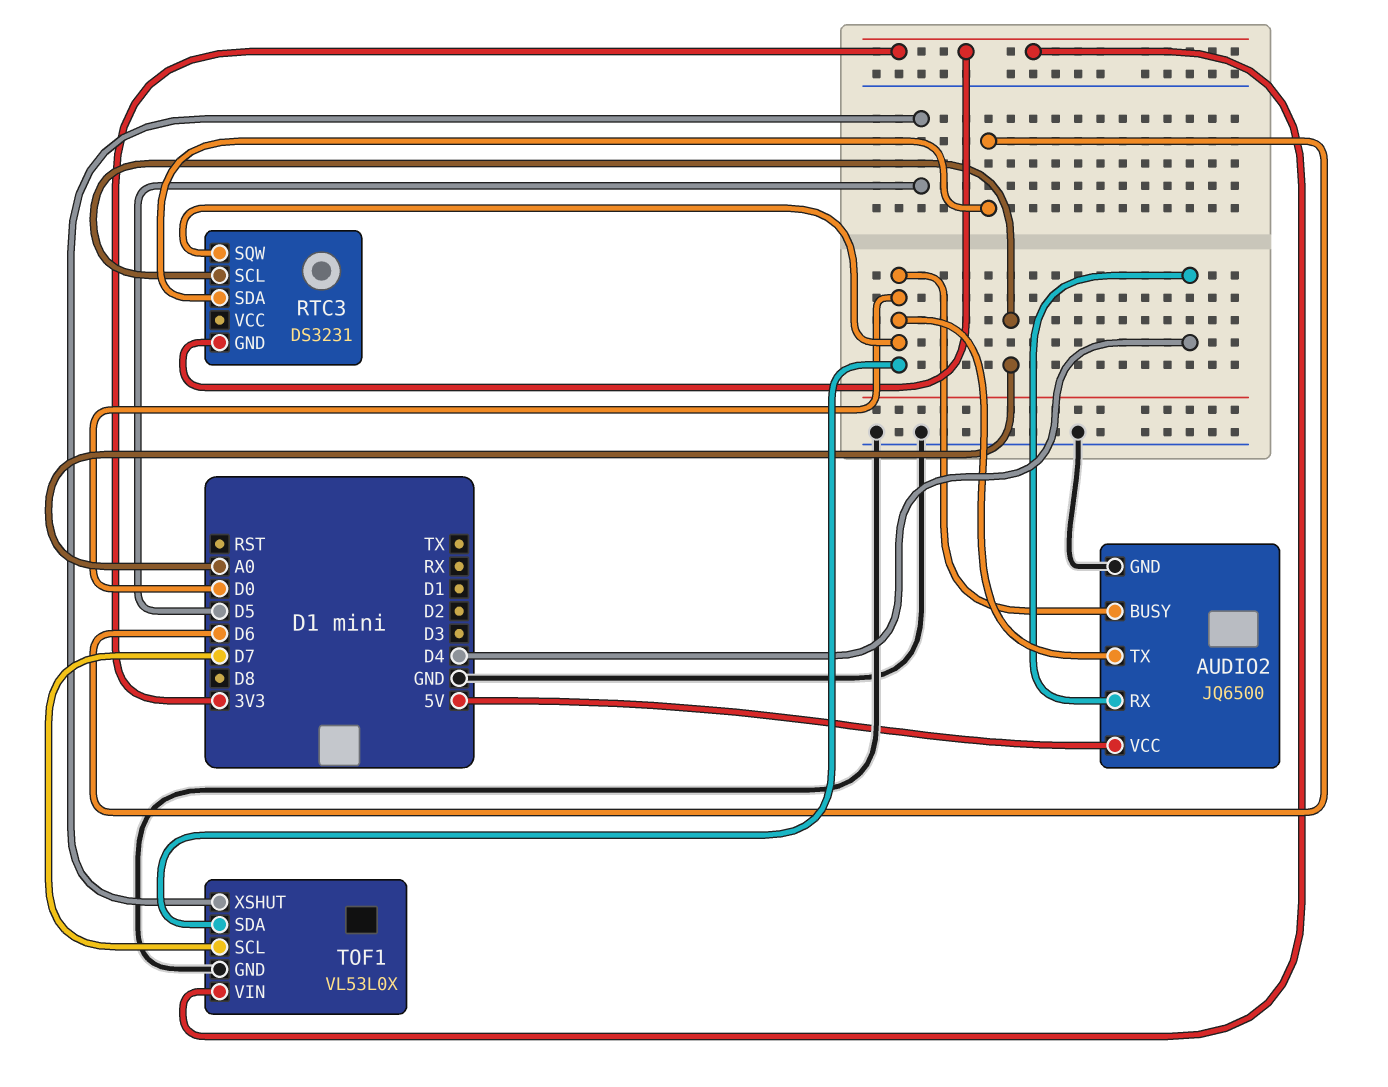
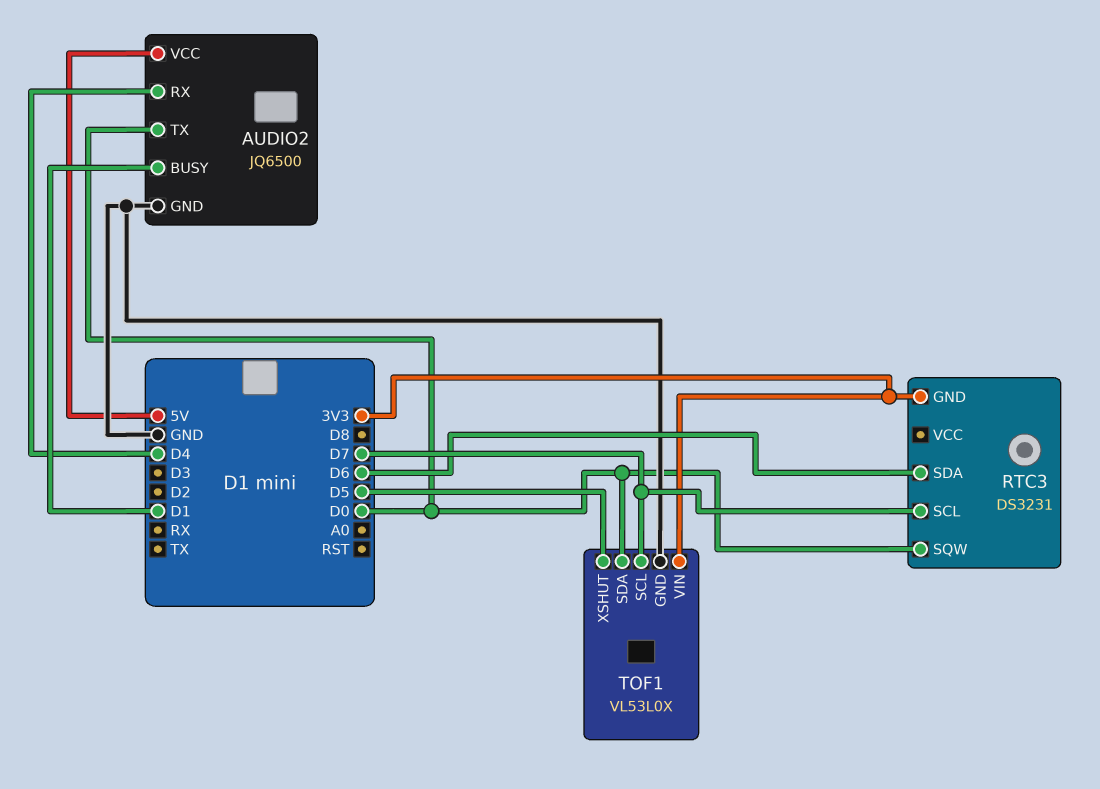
AUDIO2 pin BUSY: D0 -> D1
RTC3 pin SCL: A0 -> D7

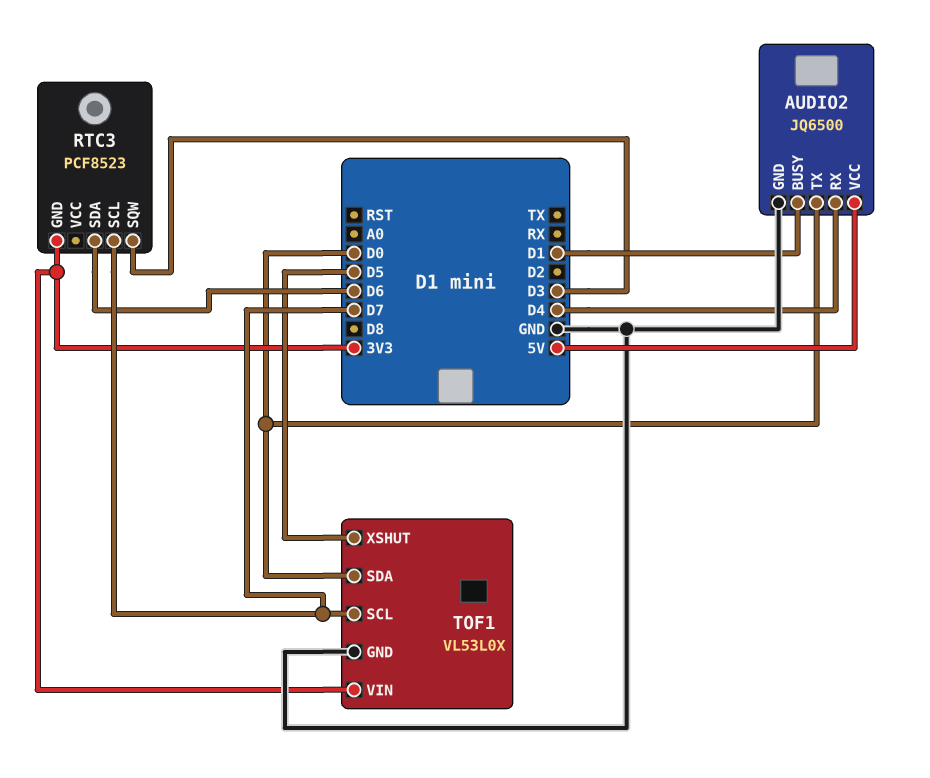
RTC3: DS3231 -> PCF8523
RTC3 pin SQW: D0 -> D3

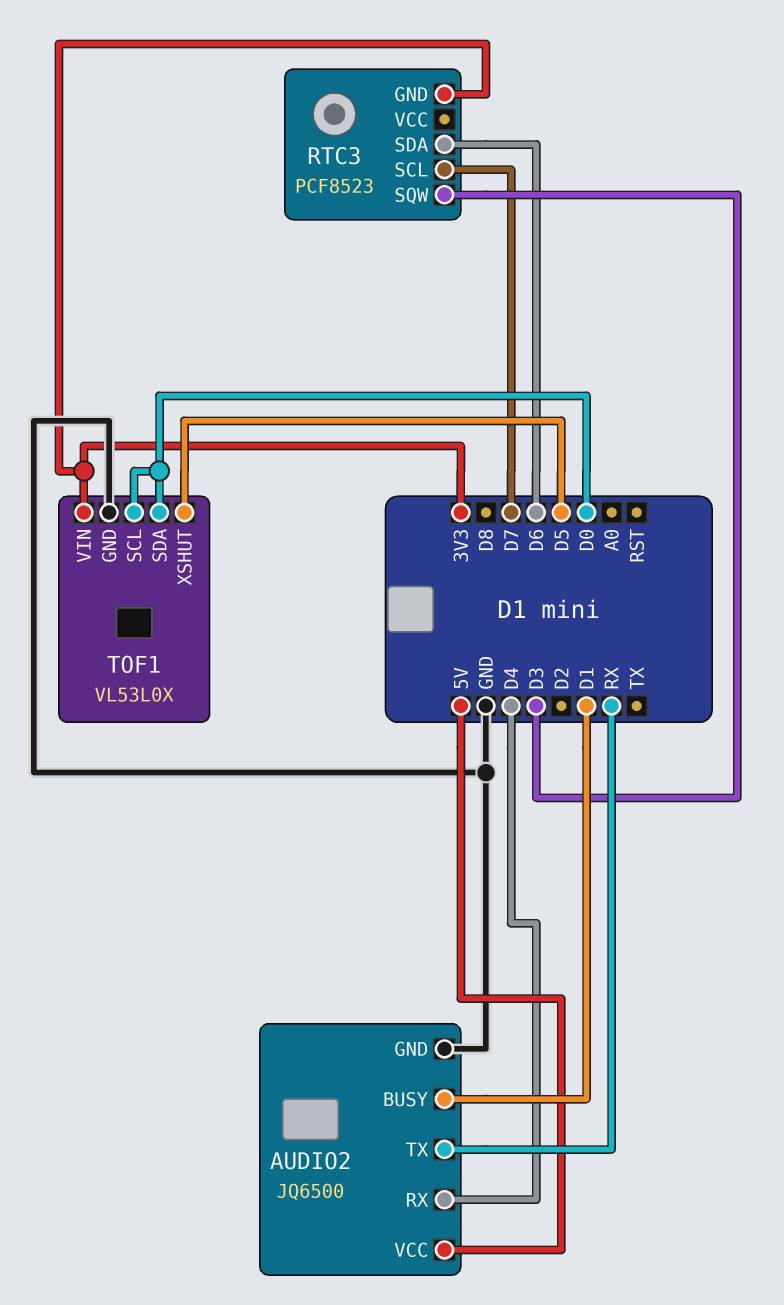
AUDIO2 pin TX: D0 -> RX
TOF1 pin SCL: D7 -> D0

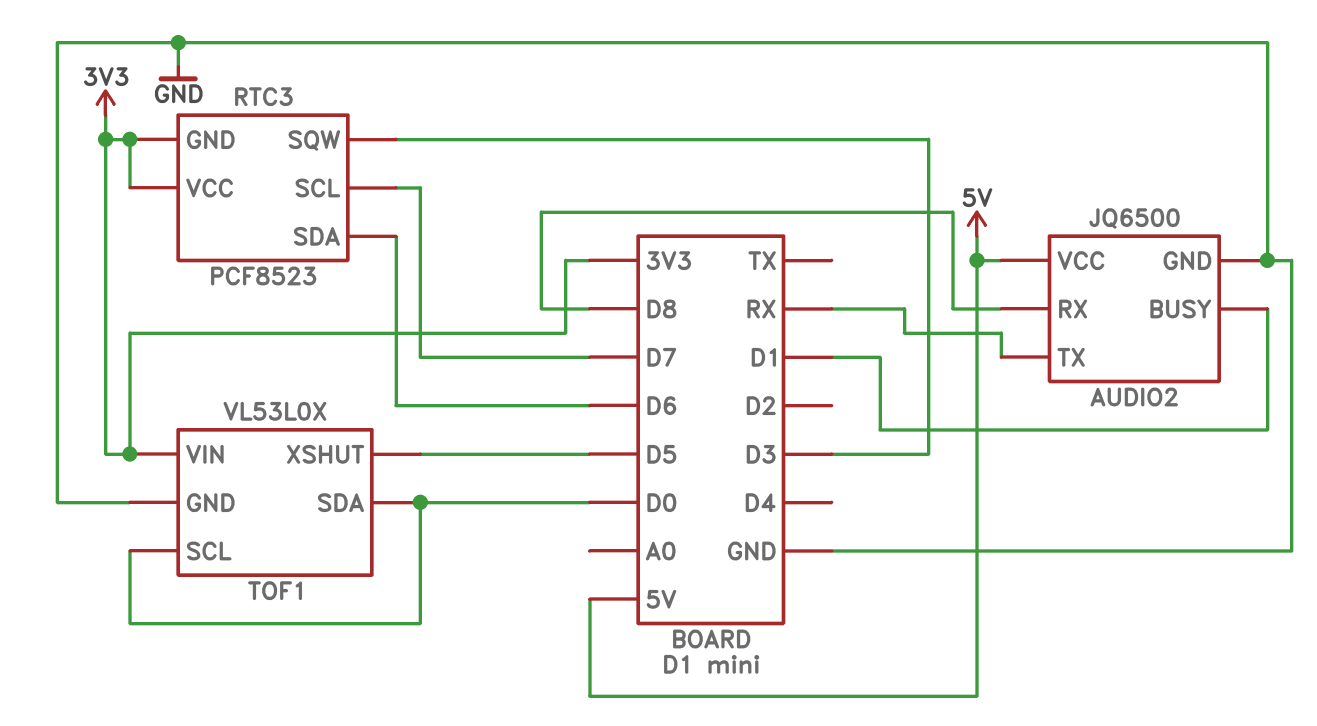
AUDIO2 pin RX: D4 -> D8
RTC3 pin VCC: none -> 3V3

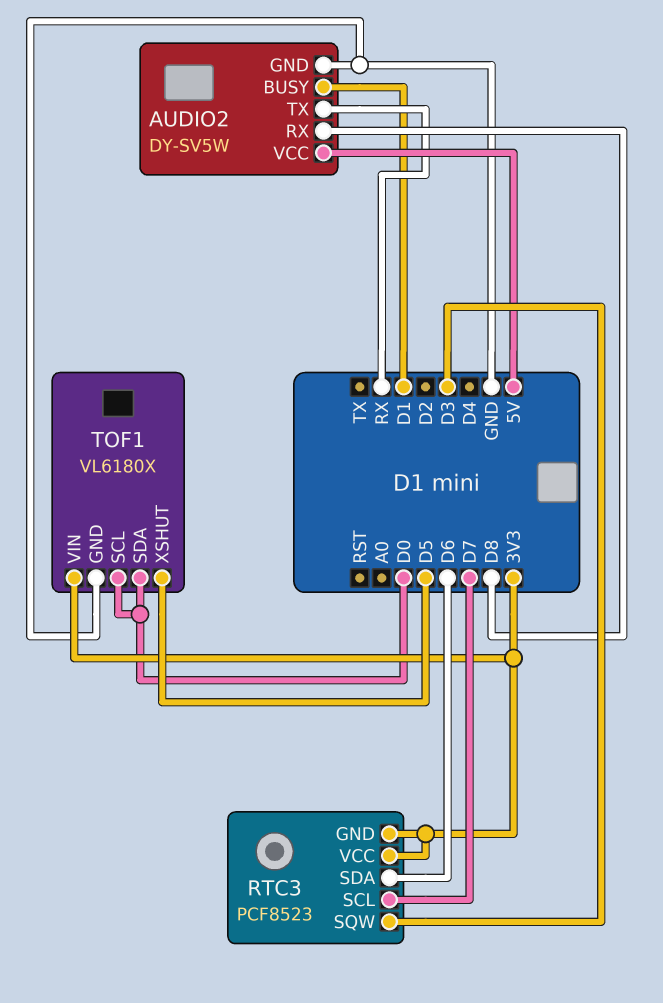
AUDIO2: JQ6500 -> DY-SV5W
TOF1: VL53L0X -> VL6180X

